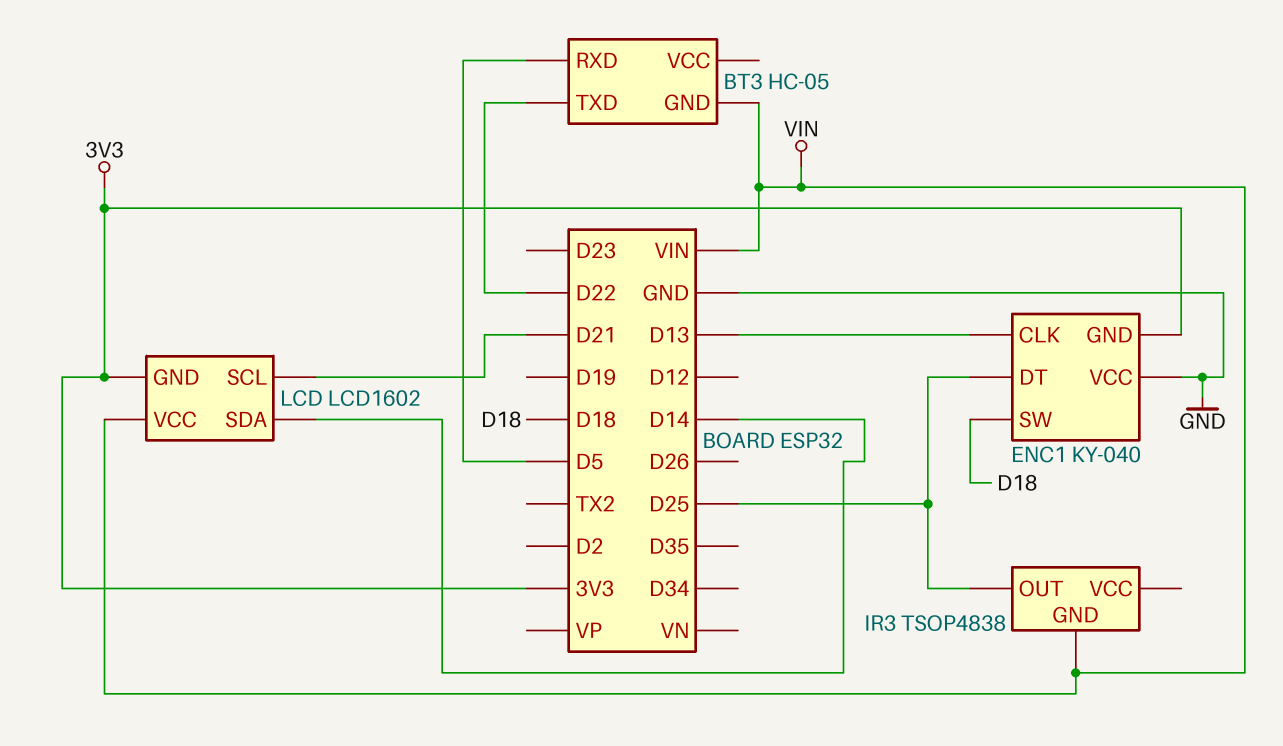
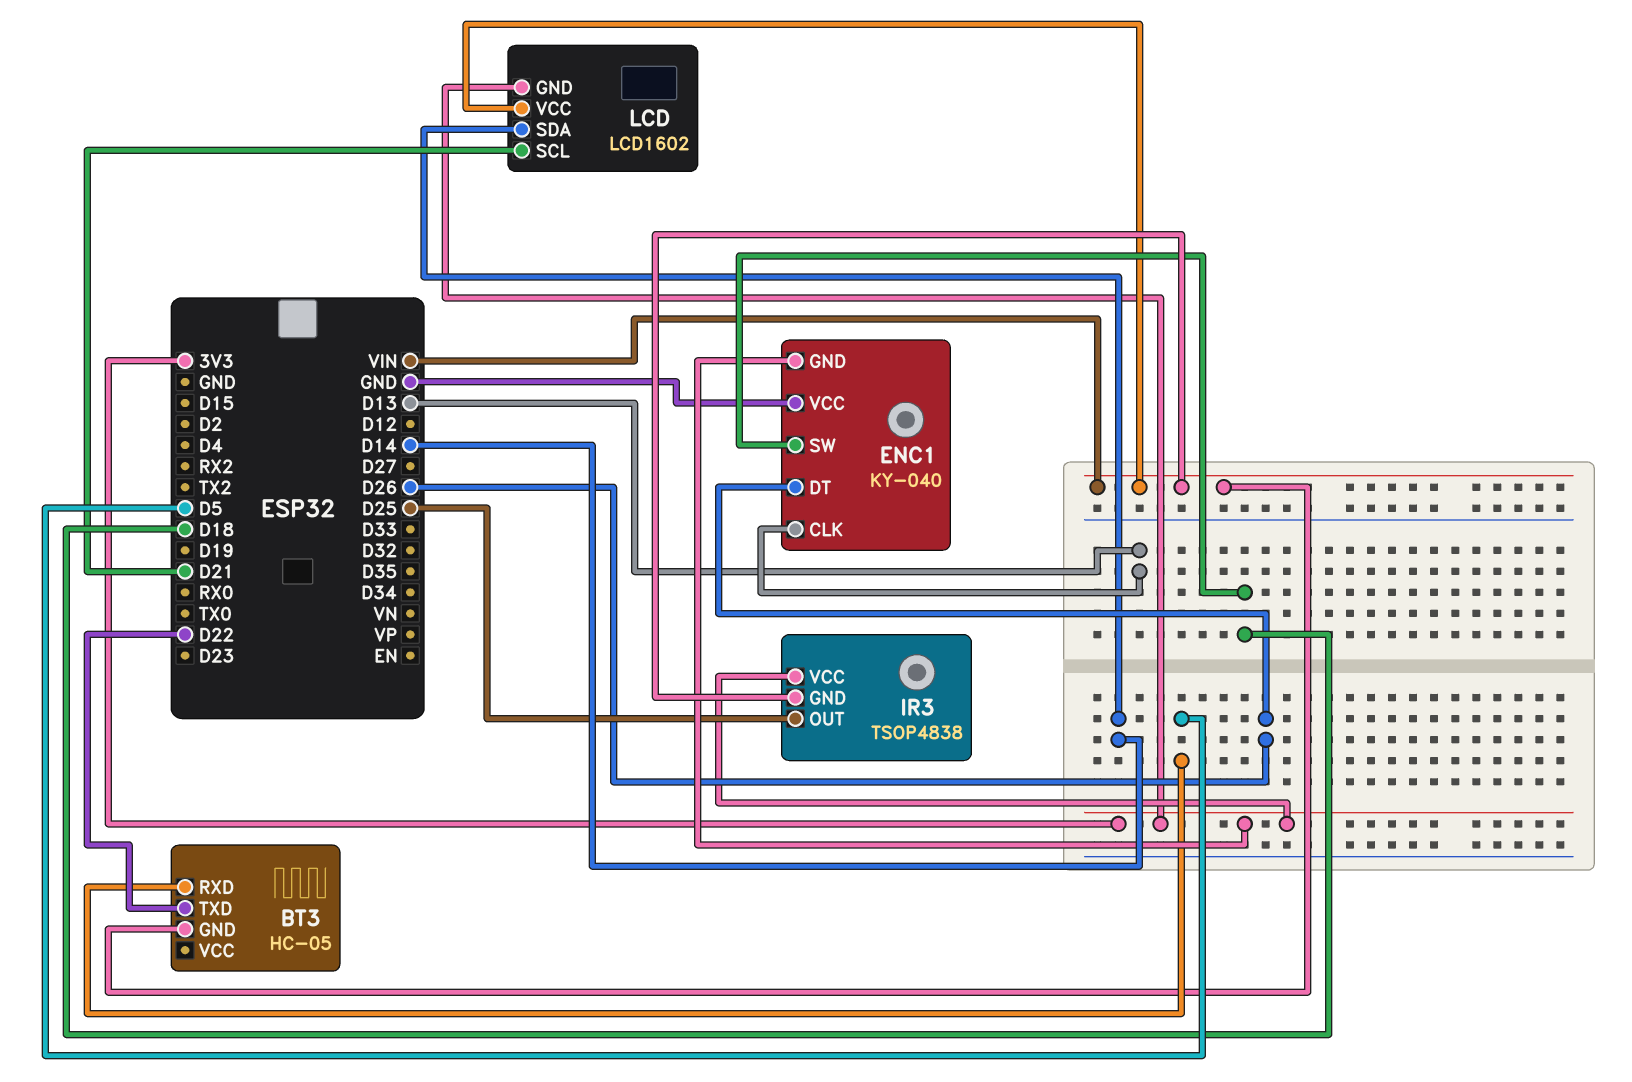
ENC1 pin DT: D25 -> D26
IR3 pin VCC: none -> 3V3

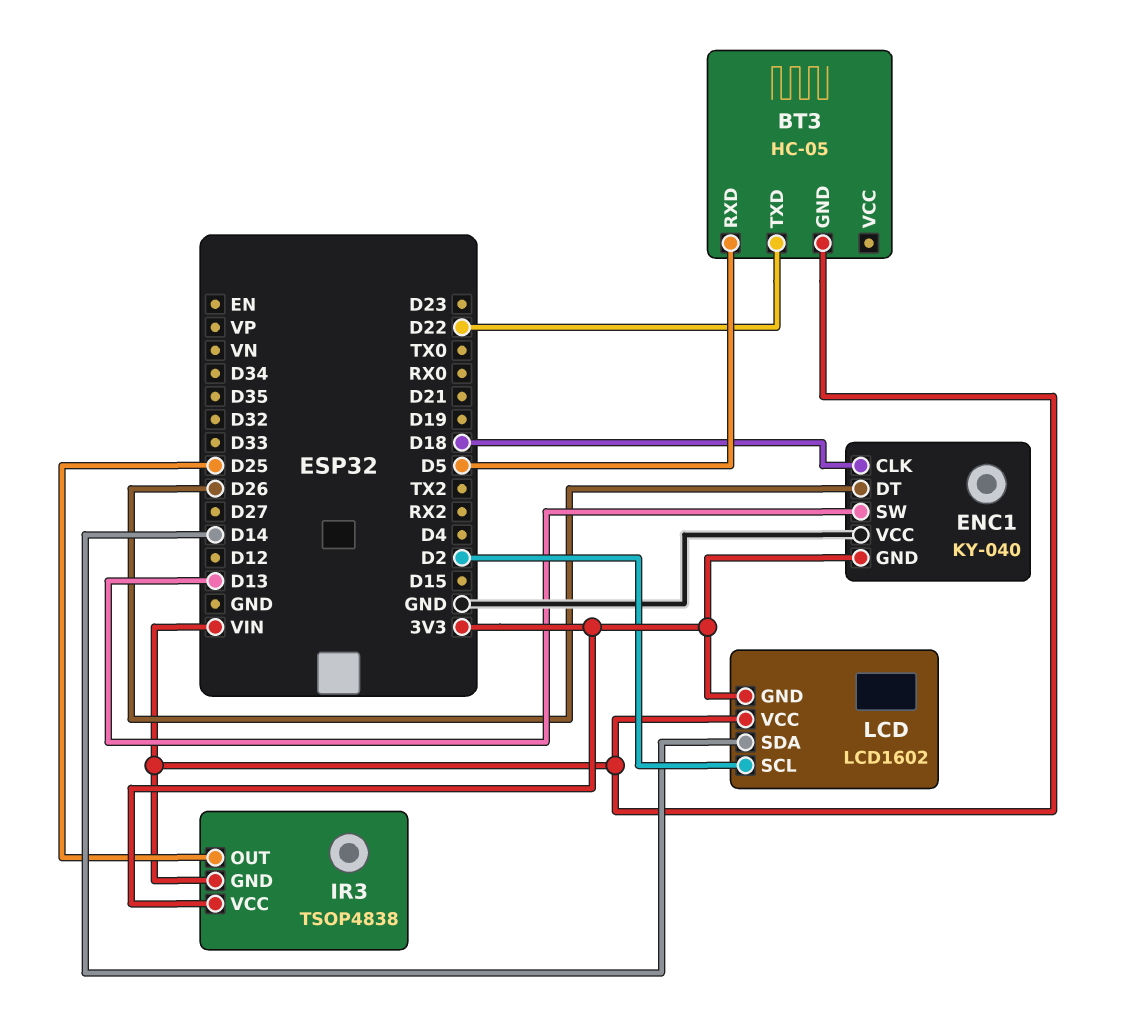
ENC1 pin CLK: D13 -> D18
ENC1 pin SW: D18 -> D13
LCD pin SCL: D21 -> D2

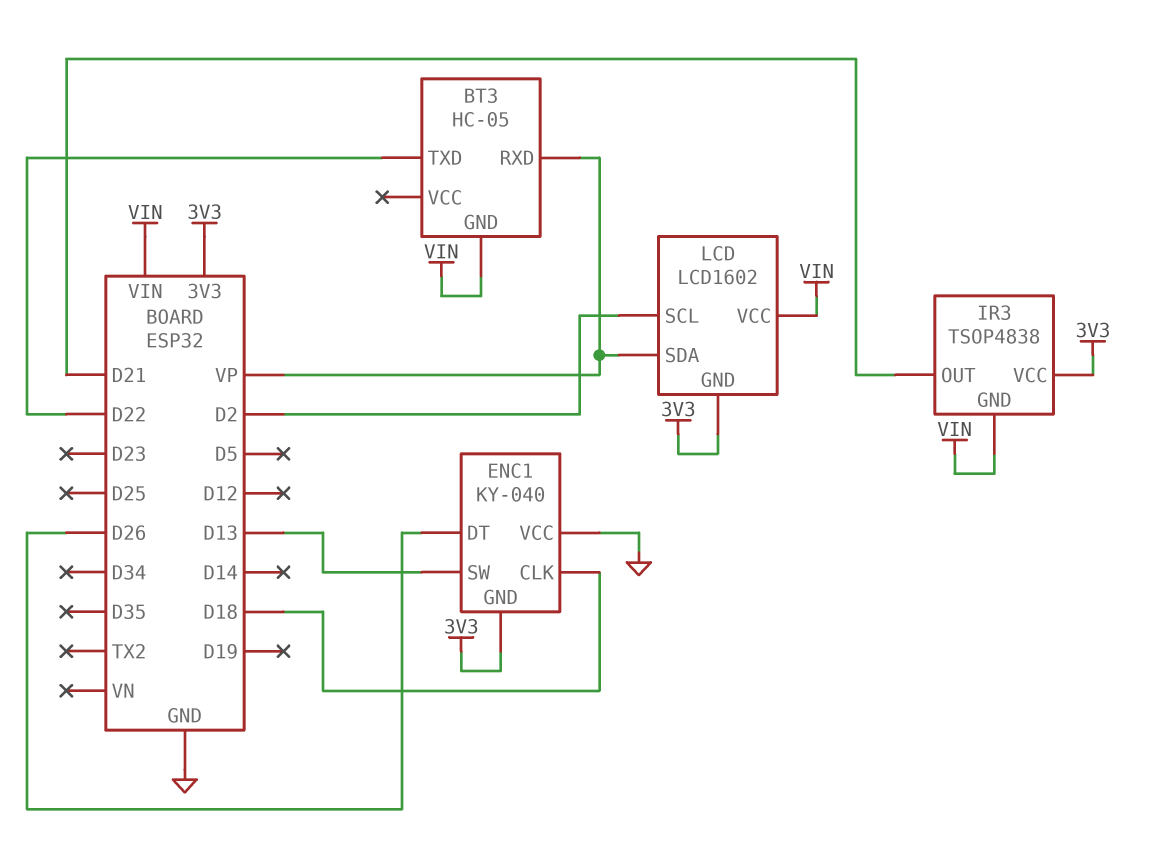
BT3 pin RXD: D5 -> VP
IR3 pin OUT: D25 -> D21
LCD pin SDA: D14 -> VP

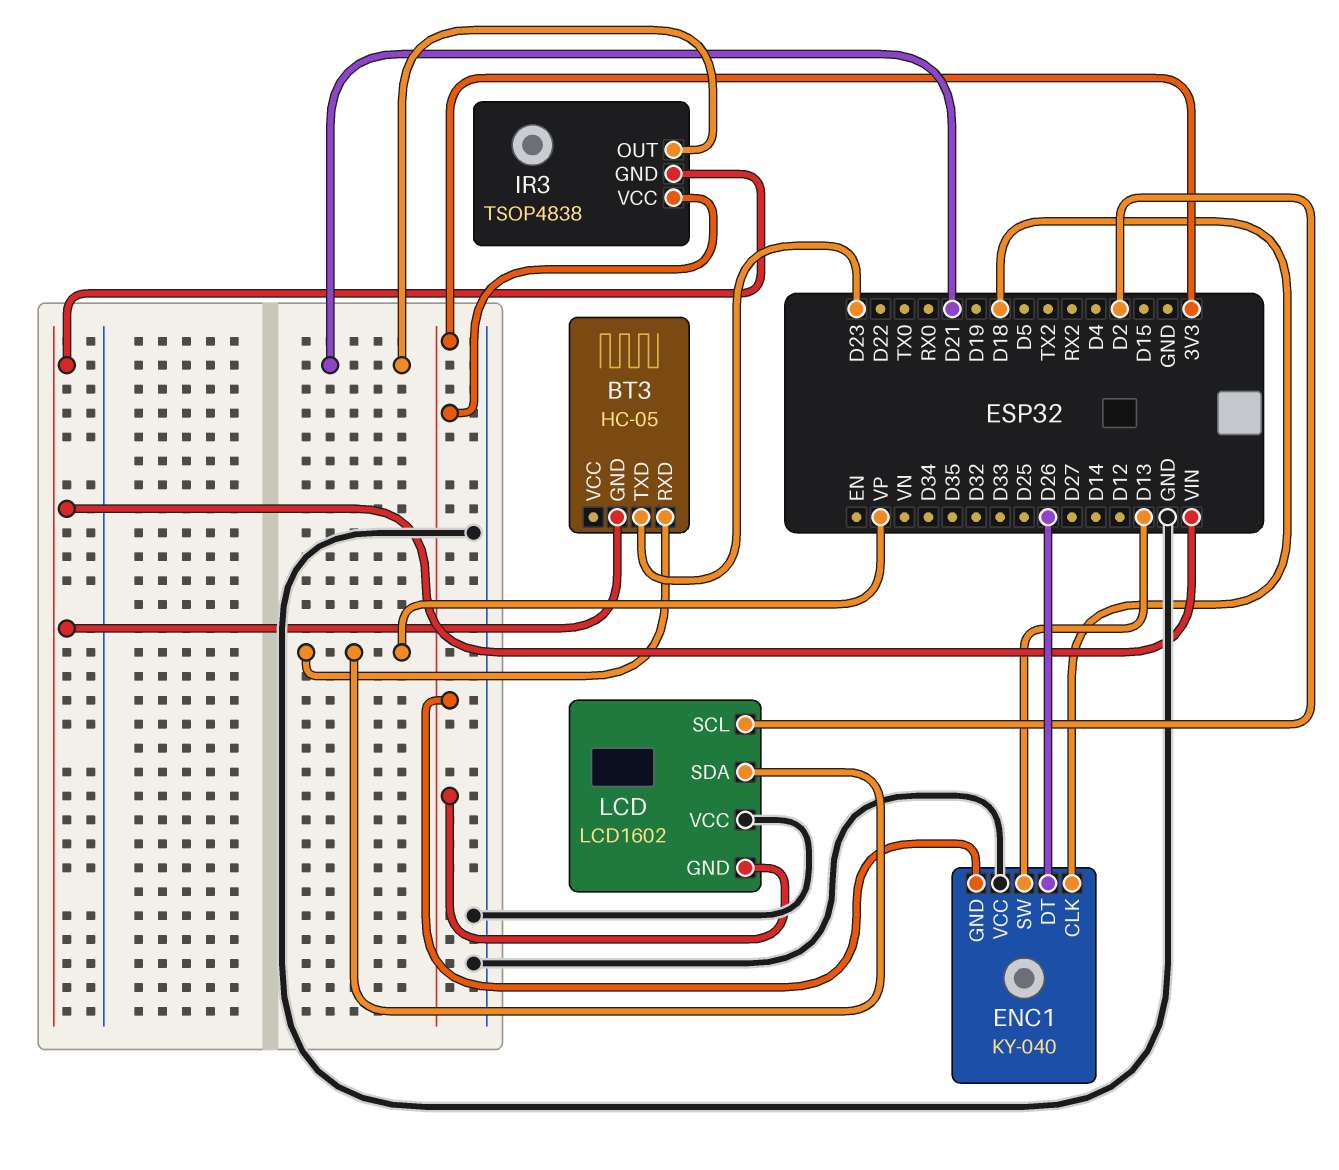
BT3 pin TXD: D22 -> D23
LCD pin VCC: VIN -> GND

